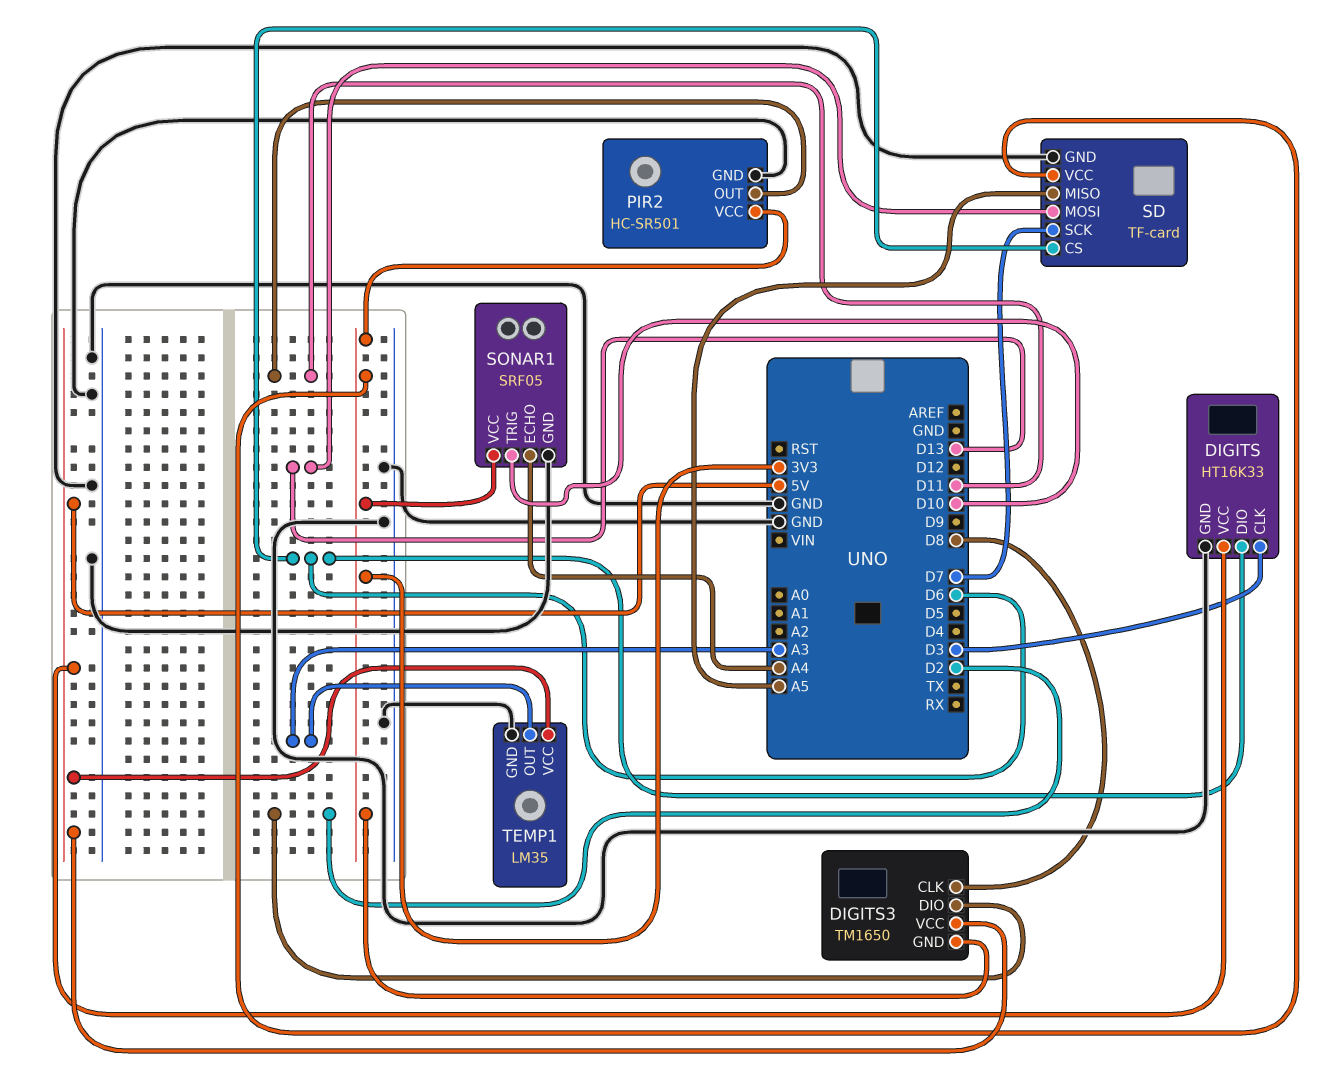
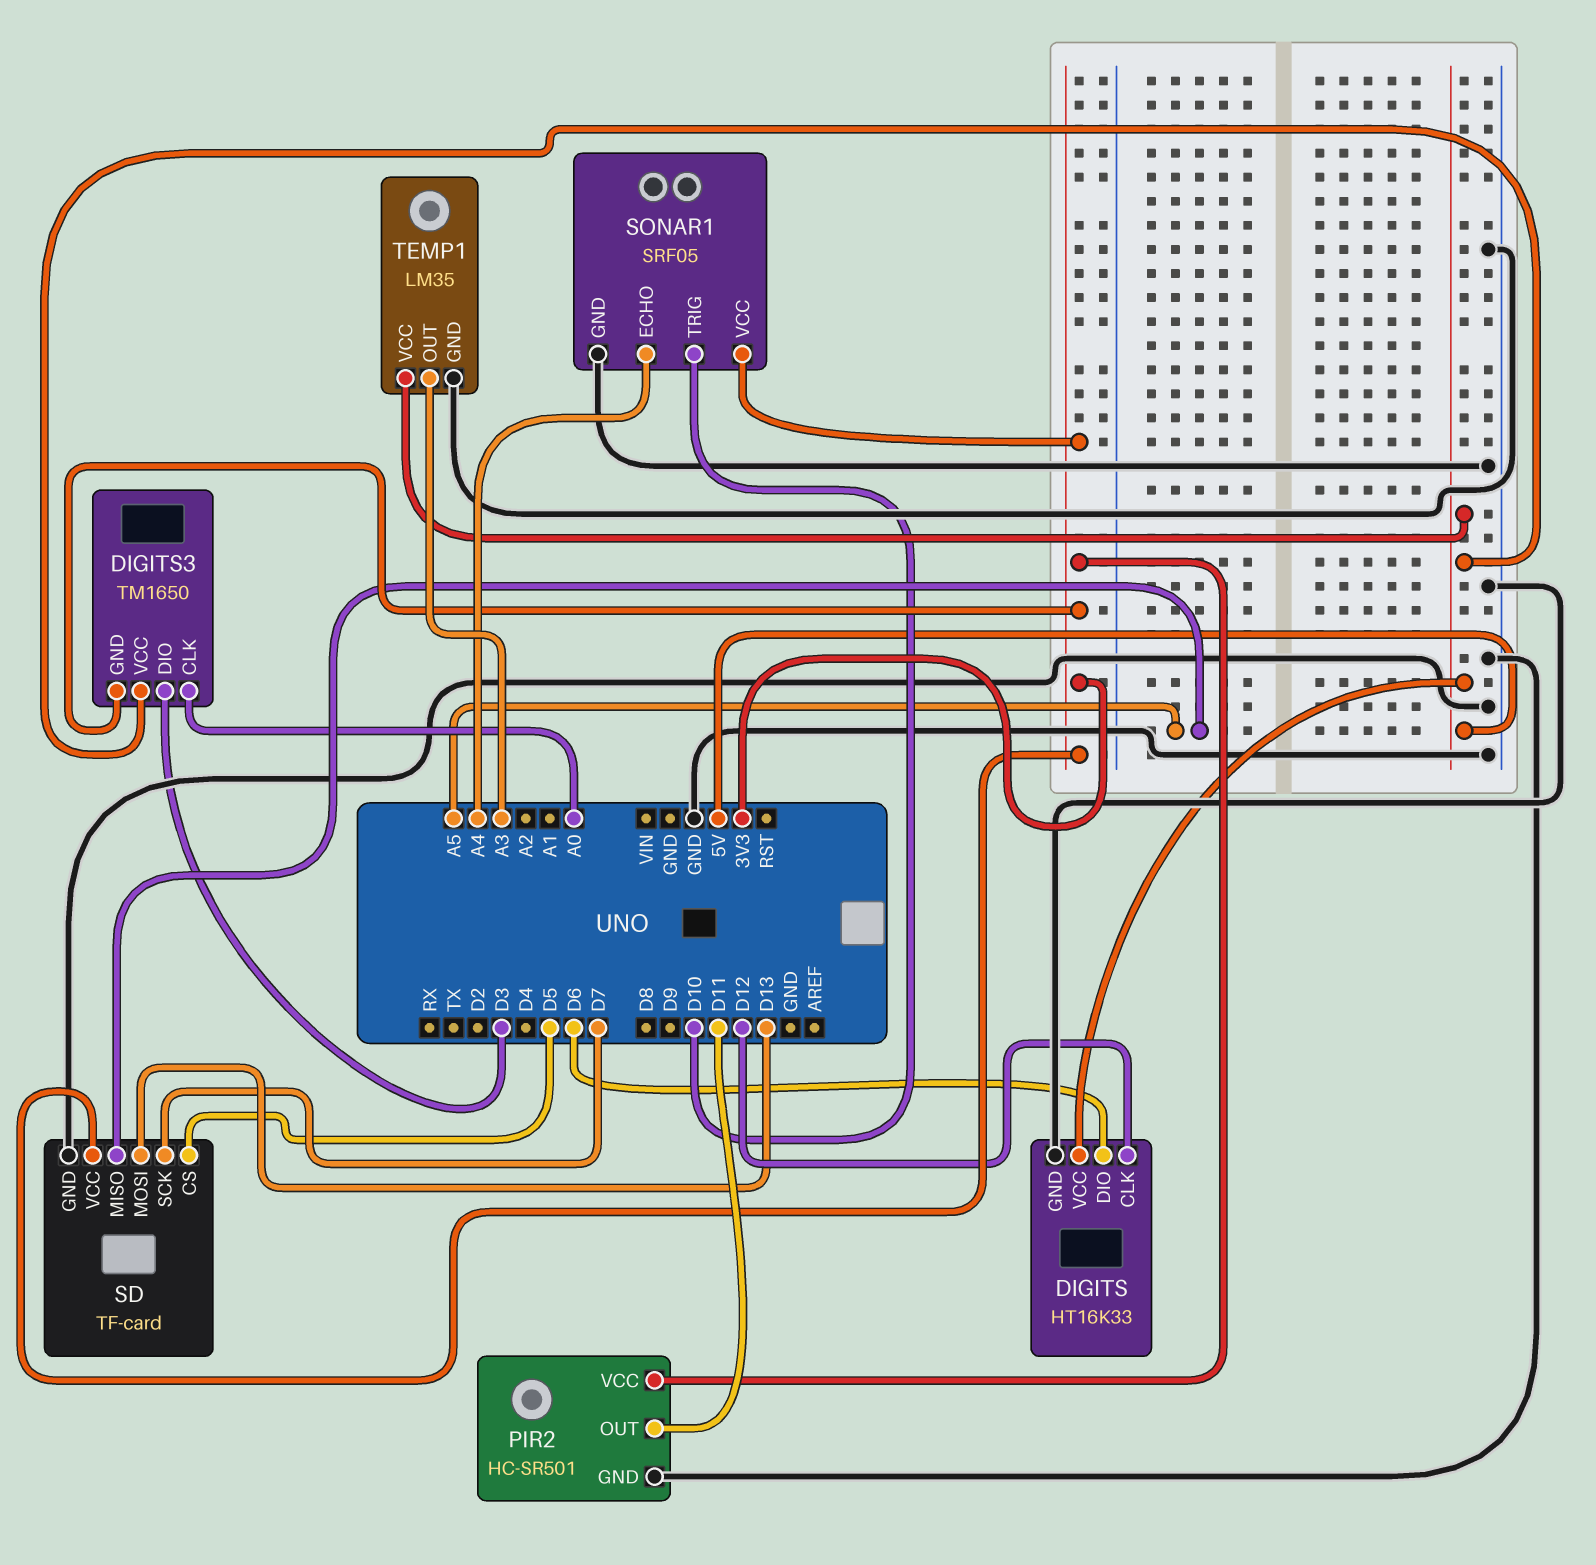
DIGITS pin CLK: D3 -> D12
DIGITS3 pin CLK: D8 -> A0
DIGITS3 pin DIO: D2 -> D3
SD pin CS: D6 -> D5

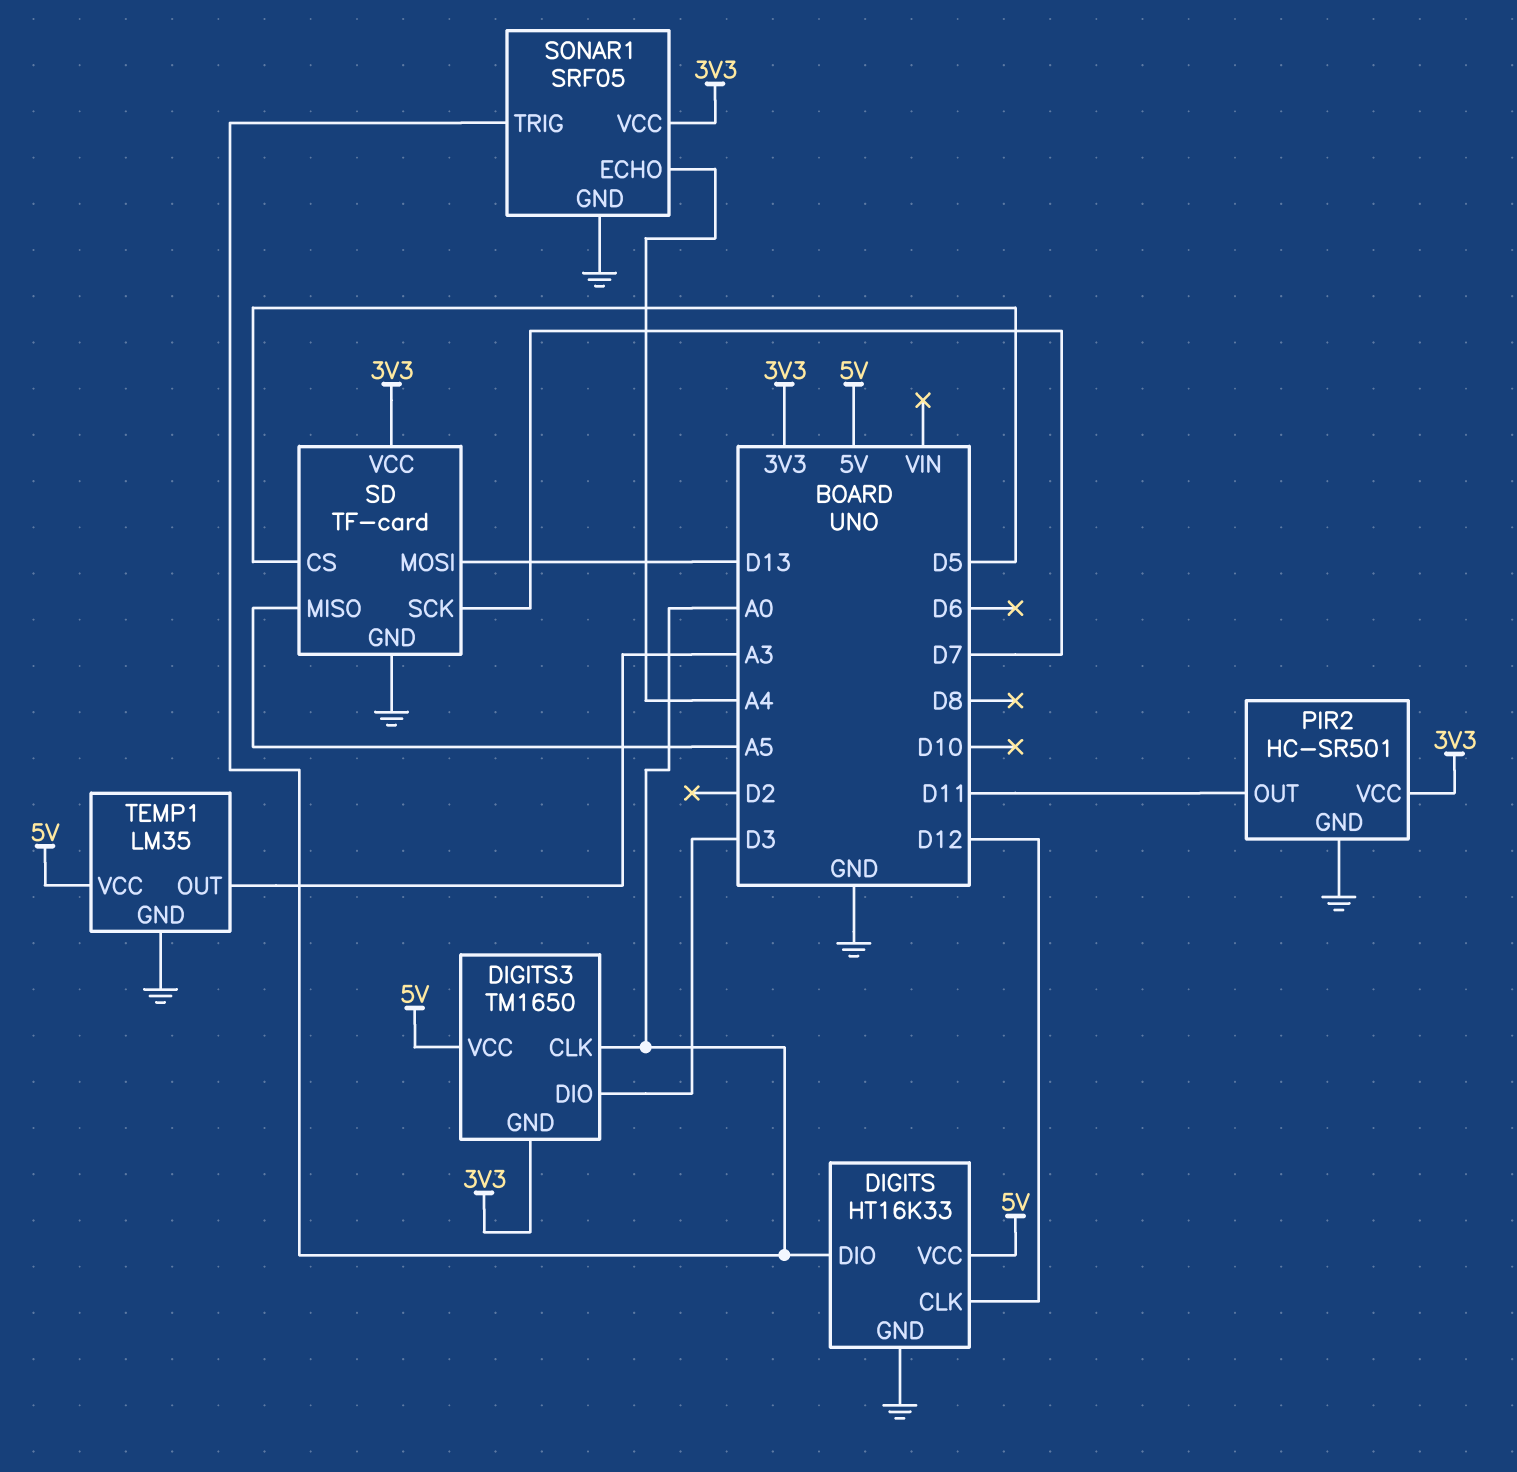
DIGITS pin DIO: D6 -> A0
SONAR1 pin TRIG: D10 -> A0

